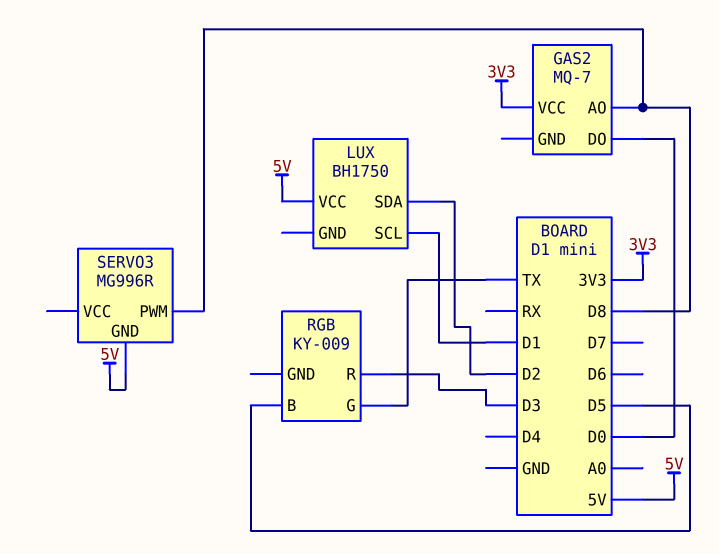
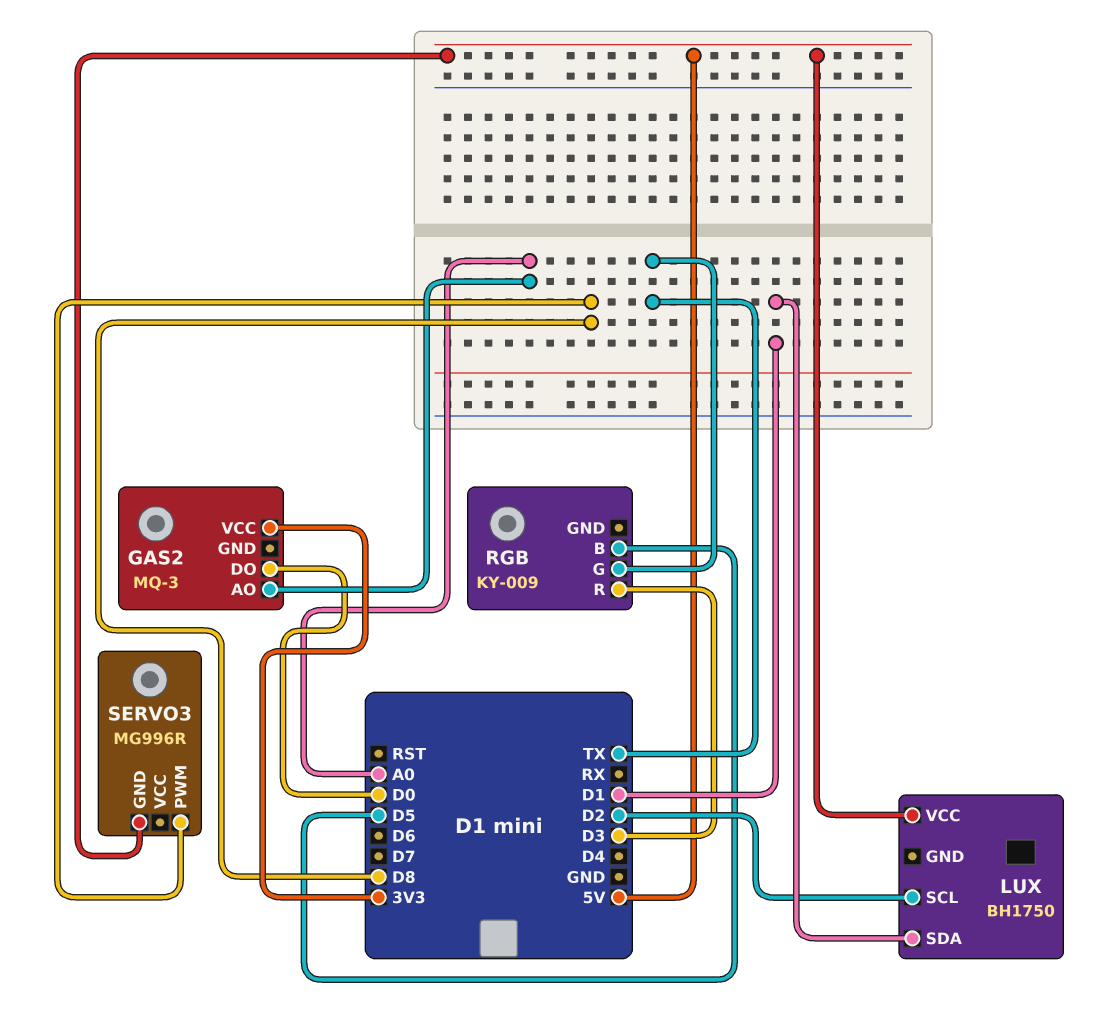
GAS2: MQ-7 -> MQ-3
GAS2 pin AO: D8 -> A0
LUX pin SCL: D1 -> D2
LUX pin SDA: D2 -> D1

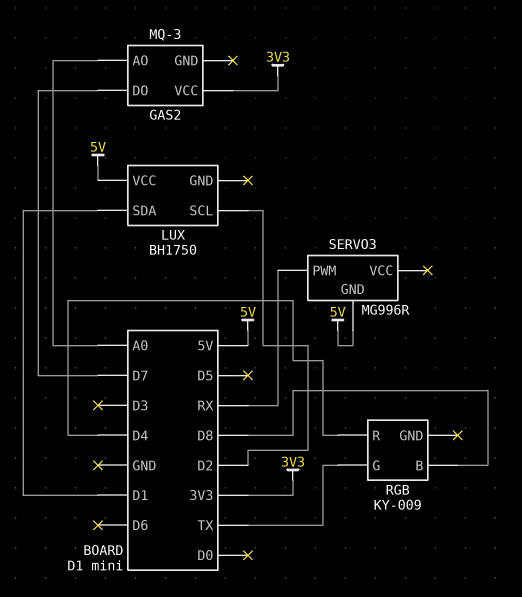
GAS2 pin DO: D0 -> D7
RGB pin B: D5 -> D8
RGB pin R: D3 -> D4
SERVO3 pin PWM: D8 -> RX

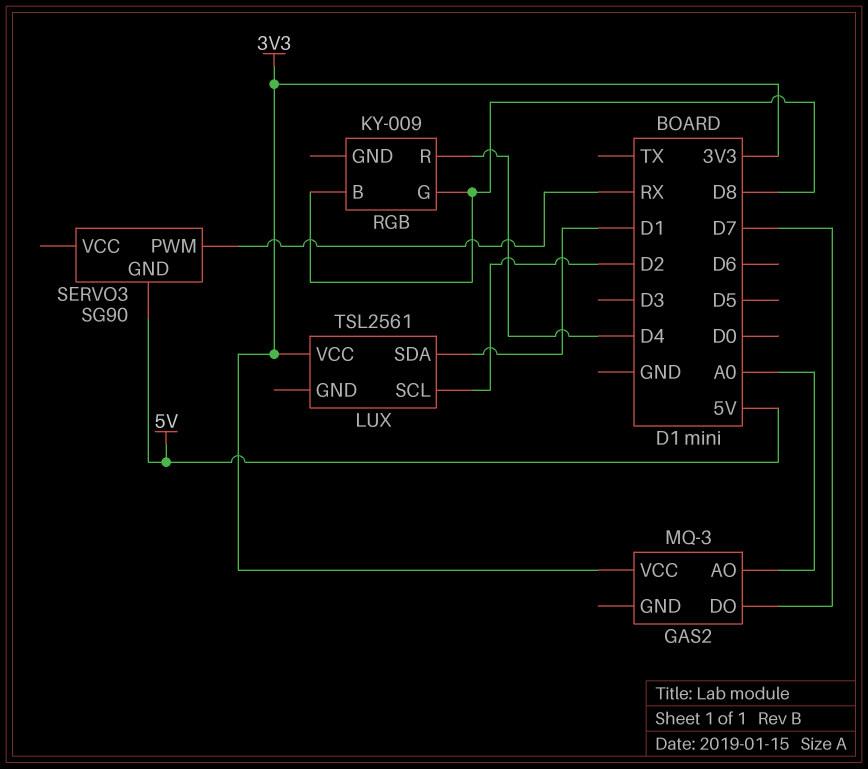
LUX: BH1750 -> TSL2561
LUX pin VCC: 5V -> 3V3
RGB pin G: TX -> D8
SERVO3: MG996R -> SG90

